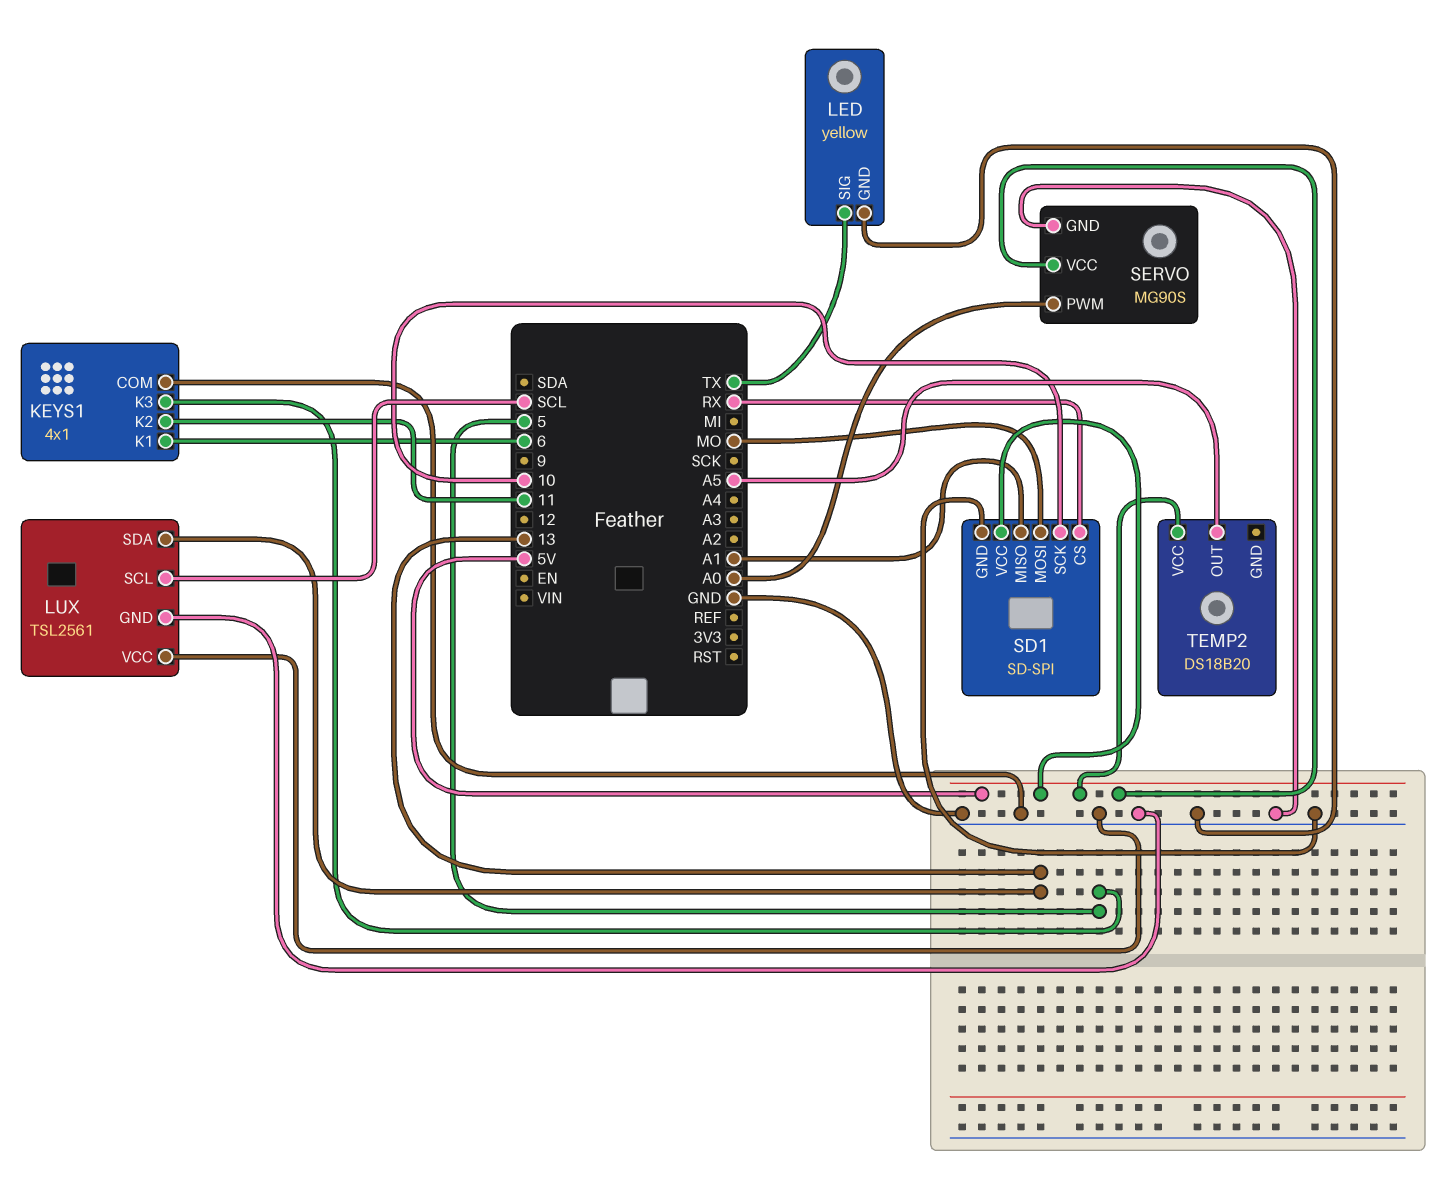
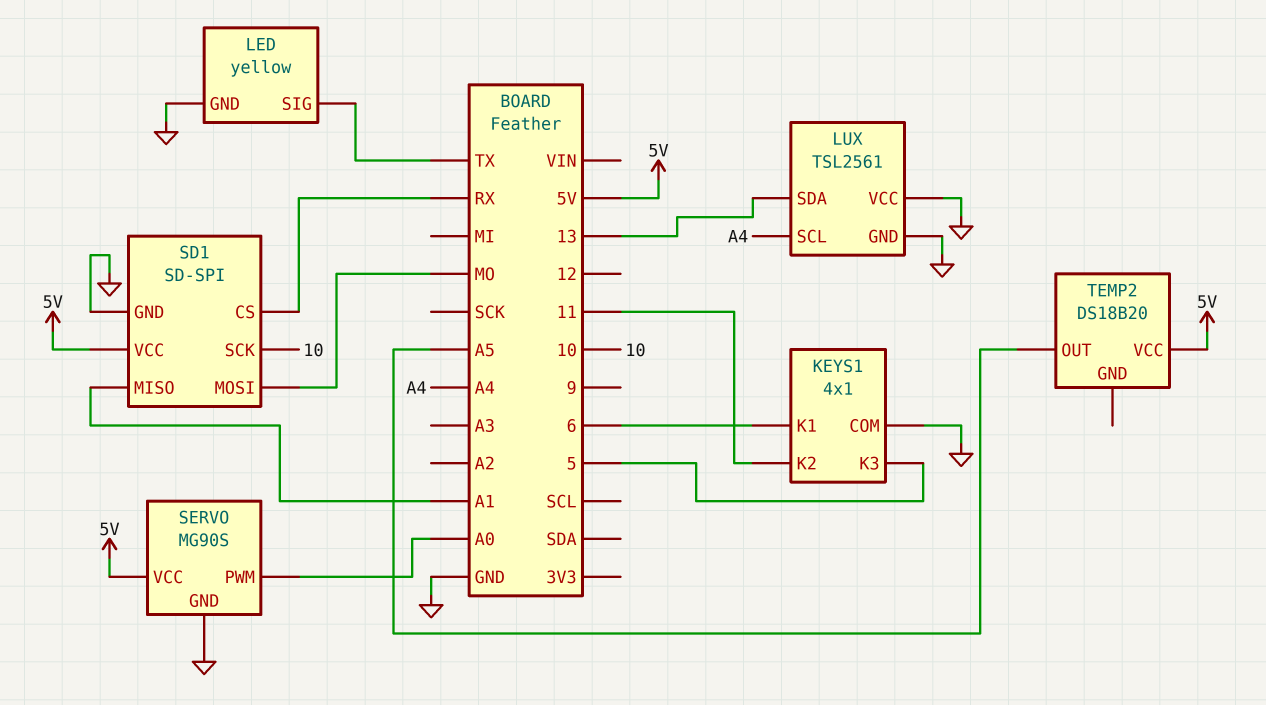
LUX pin SCL: SCL -> A4

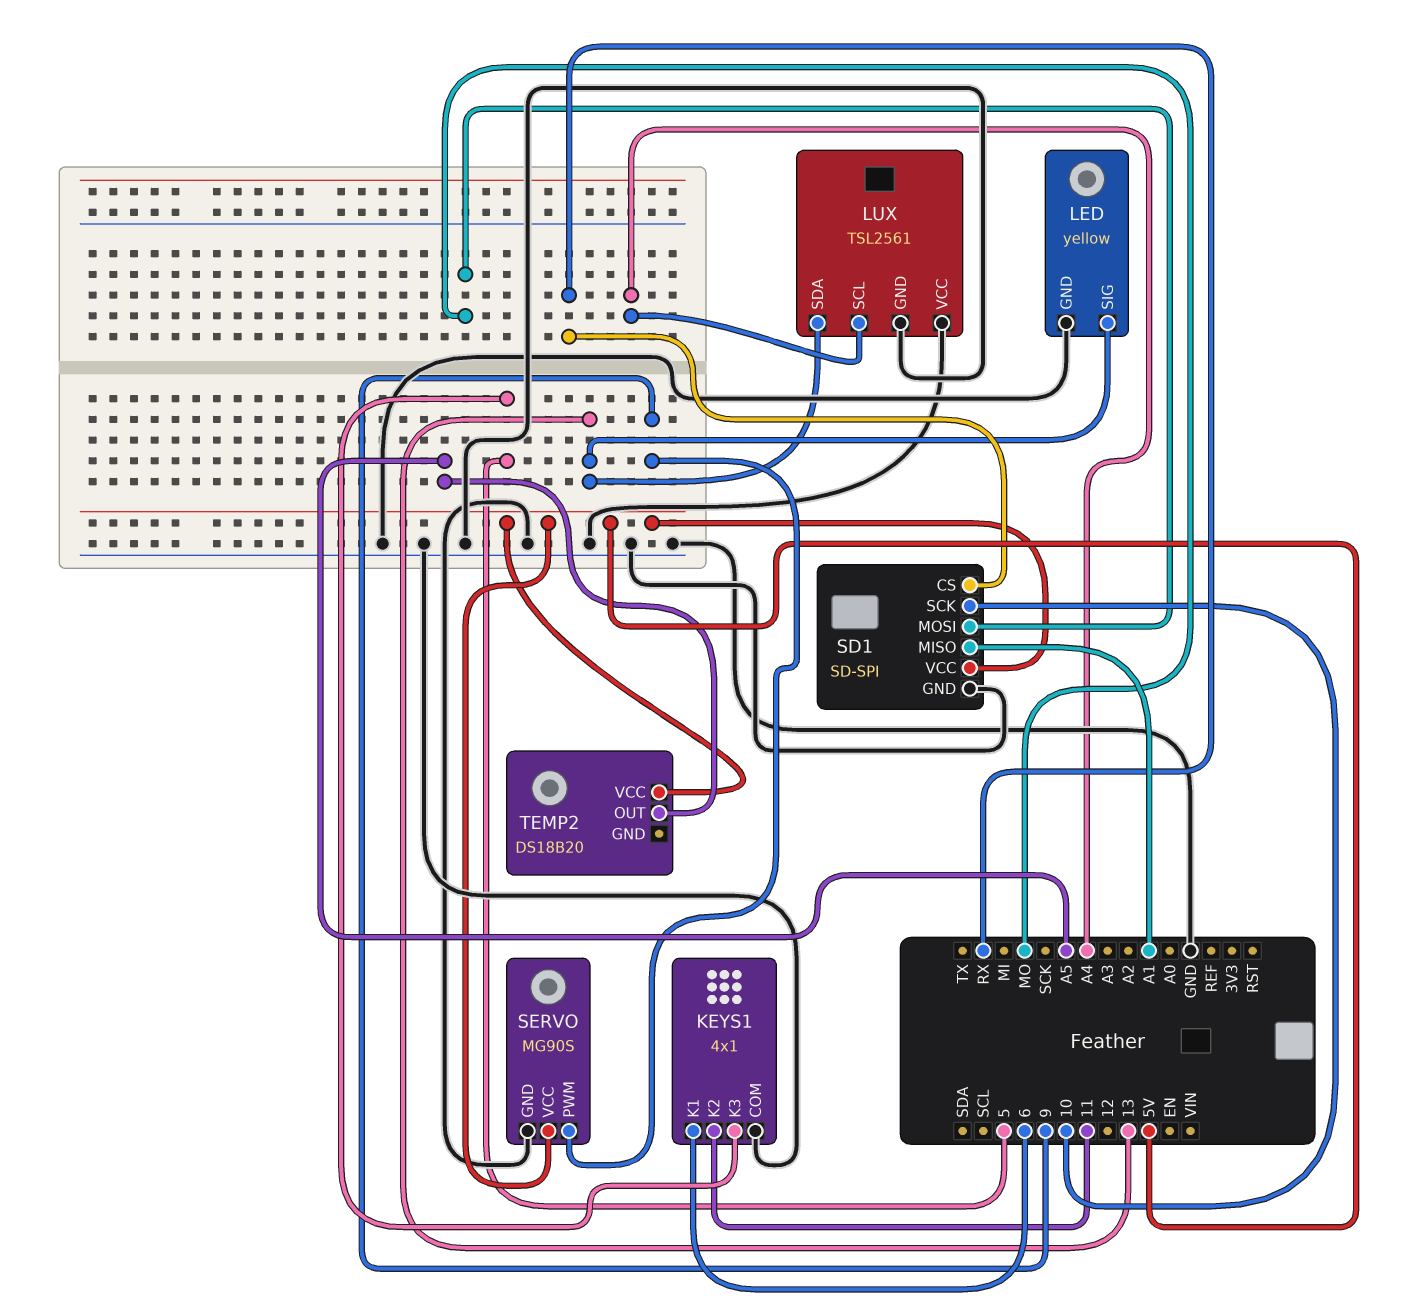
LED pin SIG: TX -> 13
SERVO pin PWM: A0 -> 9

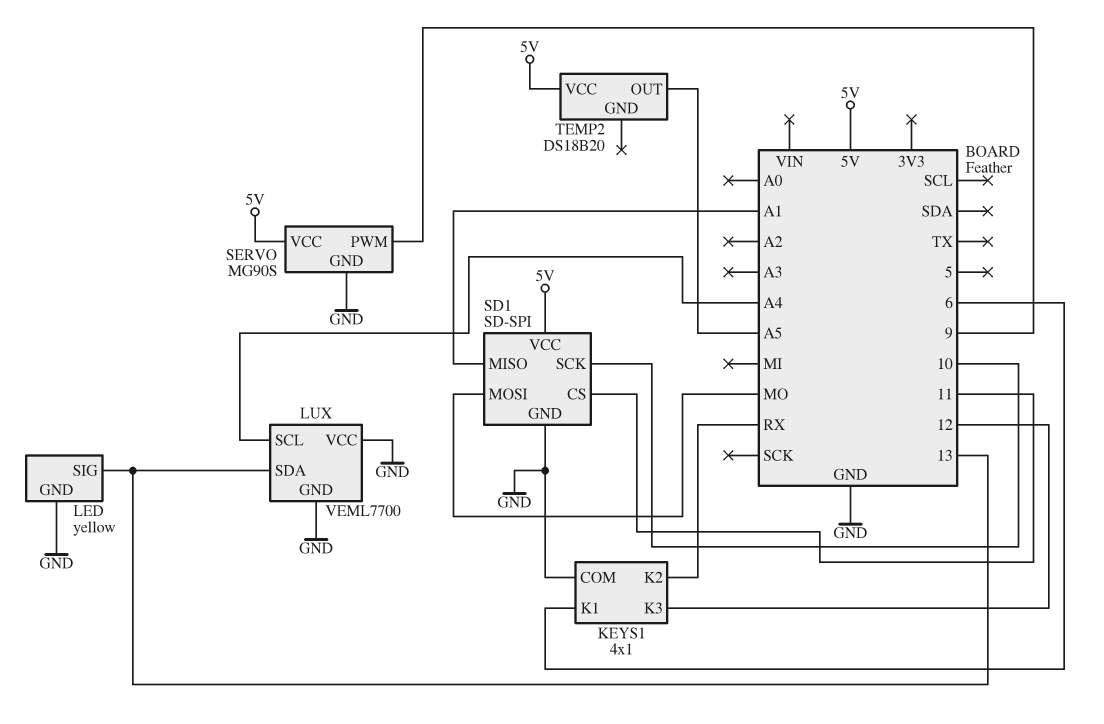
KEYS1 pin K2: 11 -> RX
KEYS1 pin K3: 5 -> 12
LUX: TSL2561 -> VEML7700
SD1 pin CS: RX -> 11

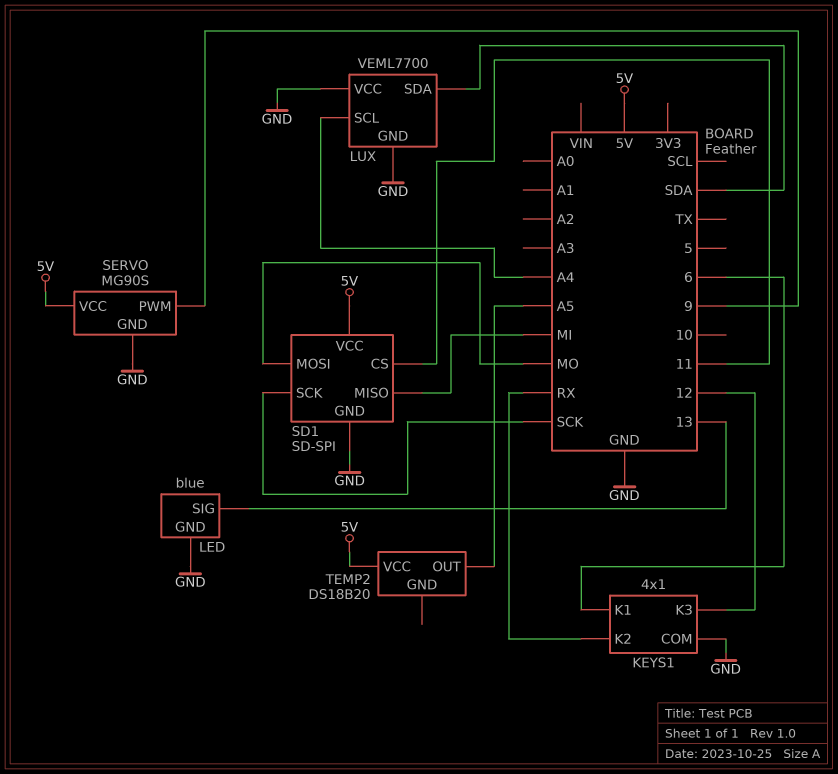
LED: yellow -> blue
LUX pin SDA: 13 -> SDA
SD1 pin MISO: A1 -> MI
SD1 pin SCK: 10 -> SCK

